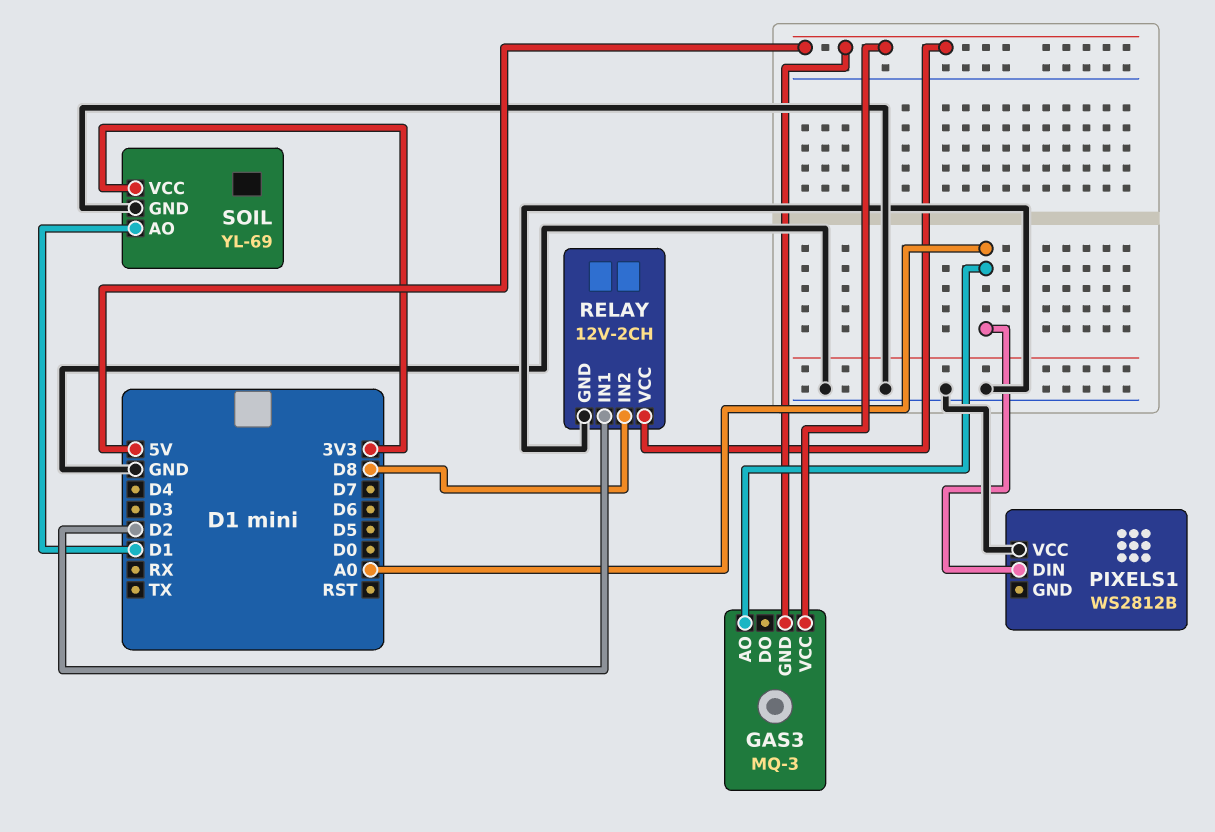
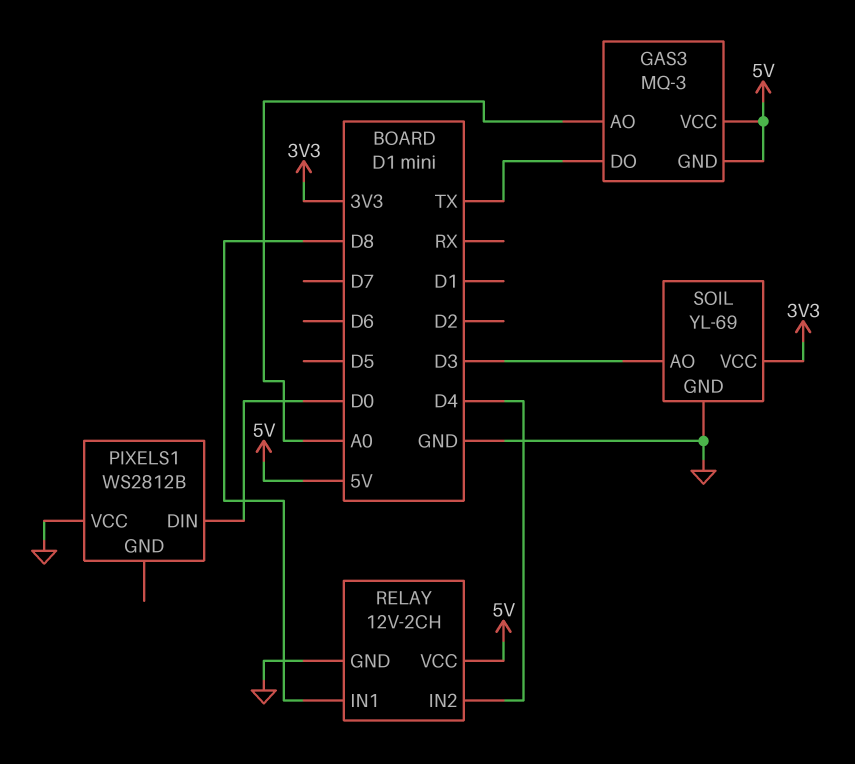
GAS3 pin DO: none -> TX
PIXELS1 pin DIN: A0 -> D0
RELAY pin IN1: D2 -> D8
RELAY pin IN2: D8 -> D4
SOIL pin AO: D1 -> D3

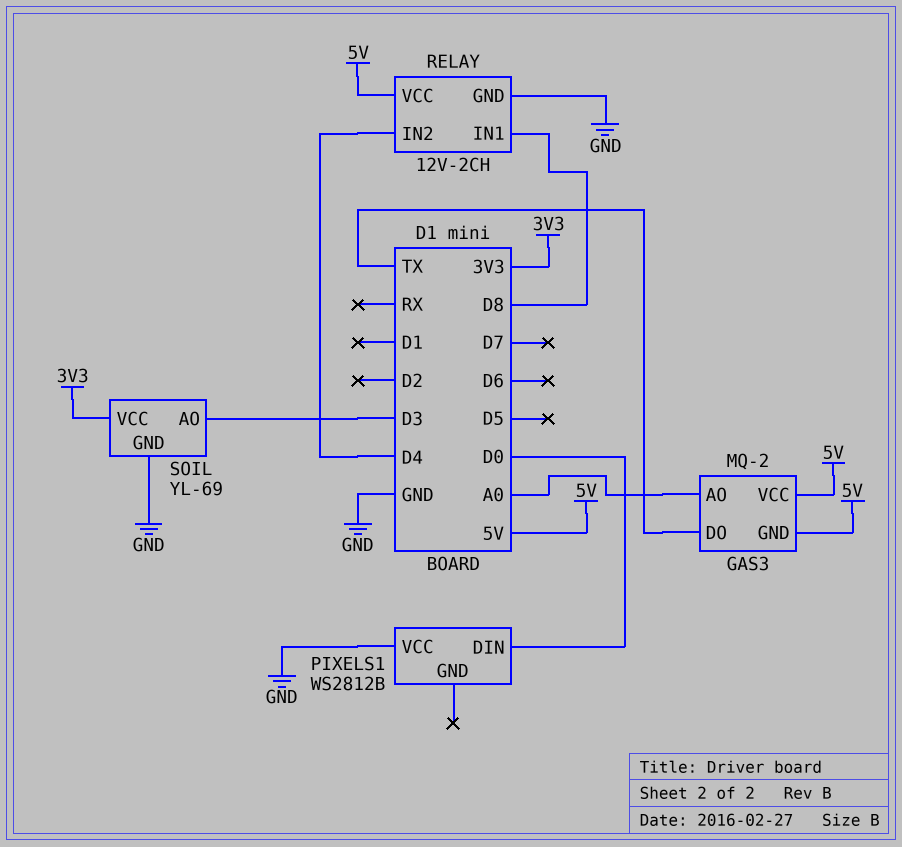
GAS3: MQ-3 -> MQ-2

